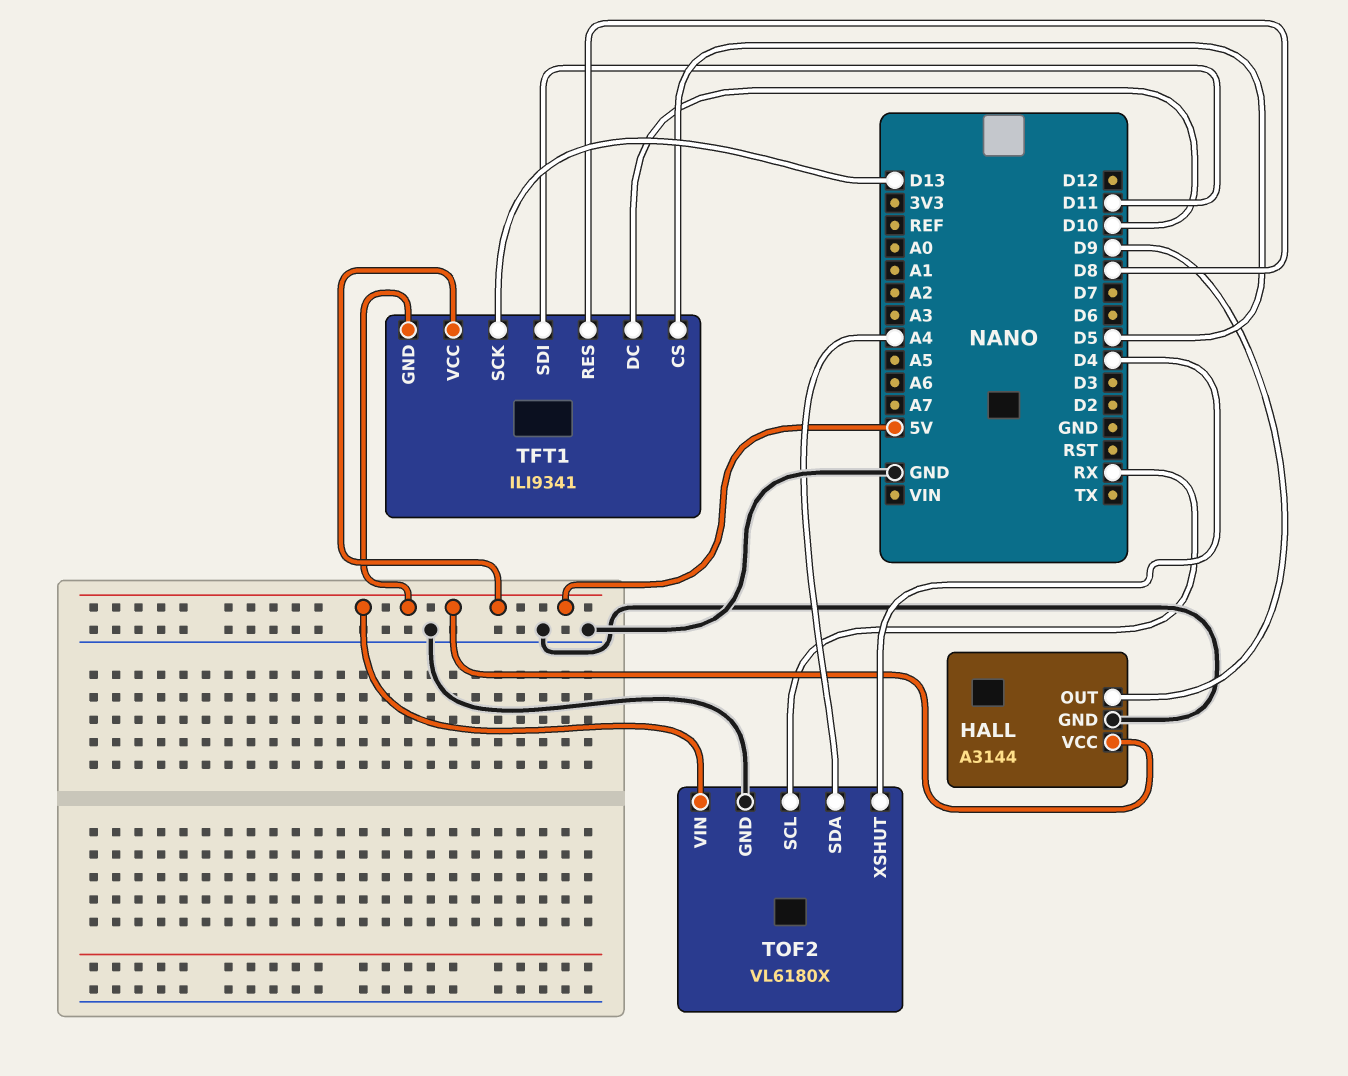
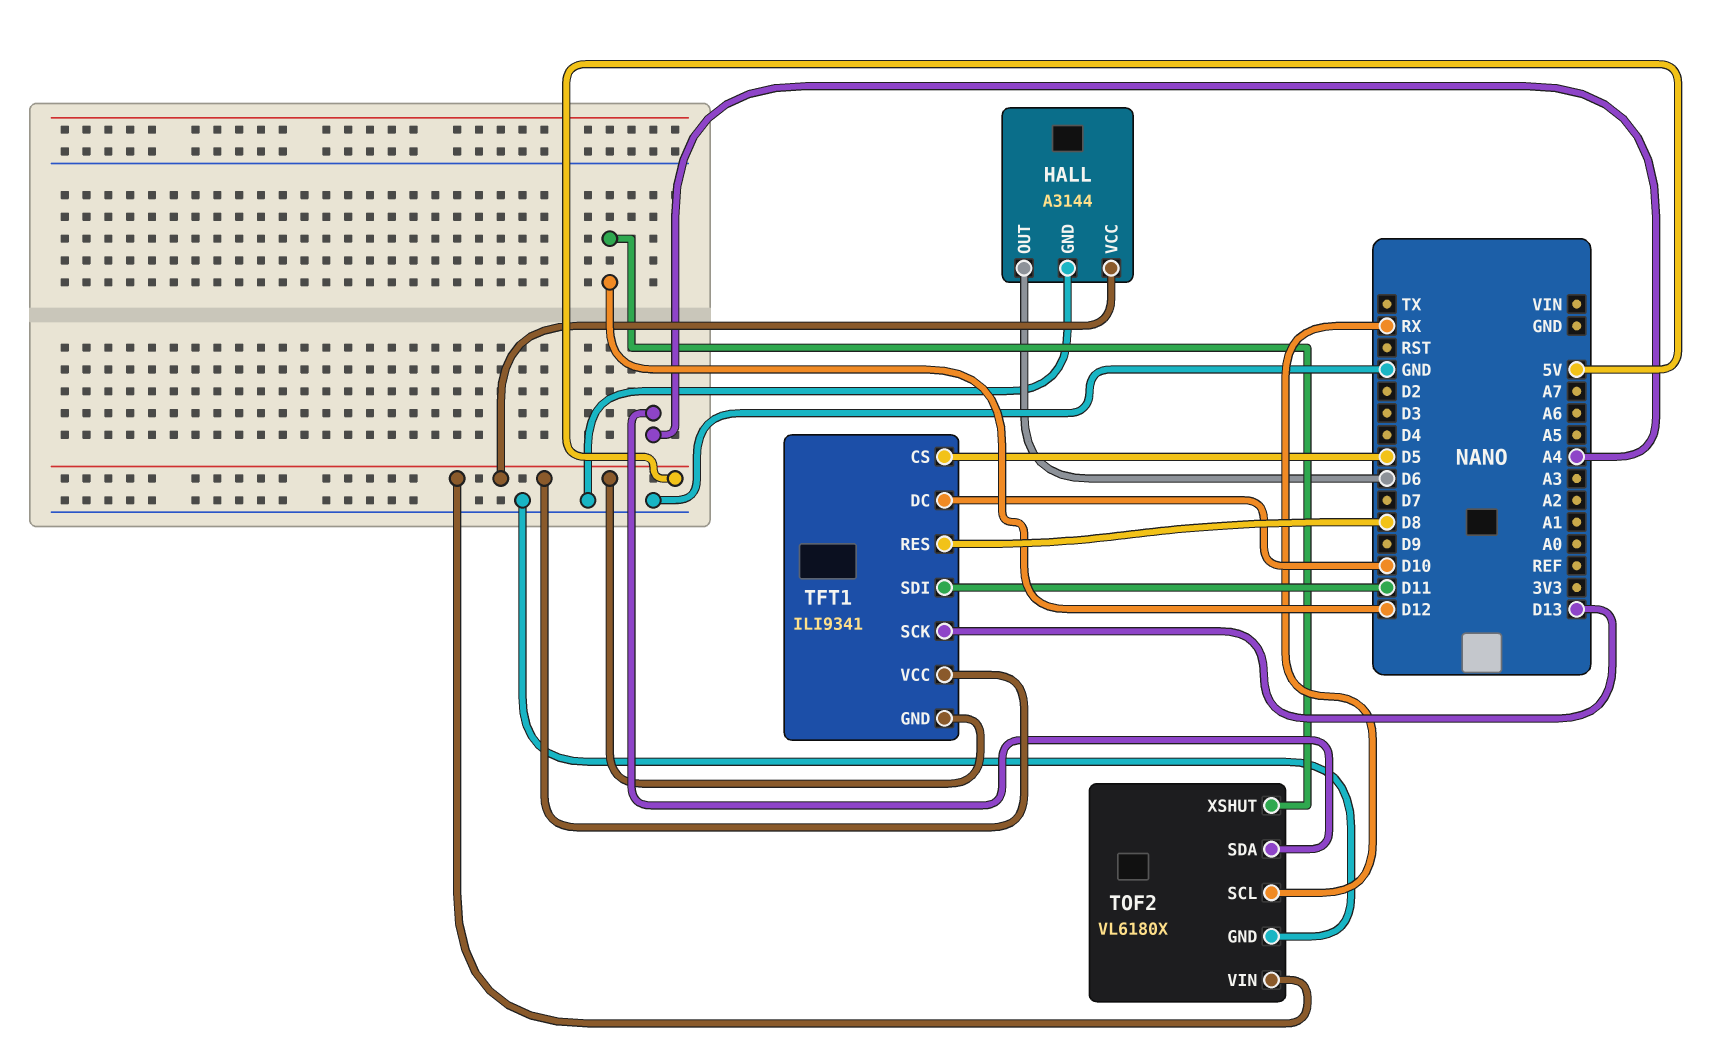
HALL pin OUT: D9 -> D6
TOF2 pin XSHUT: D4 -> D12

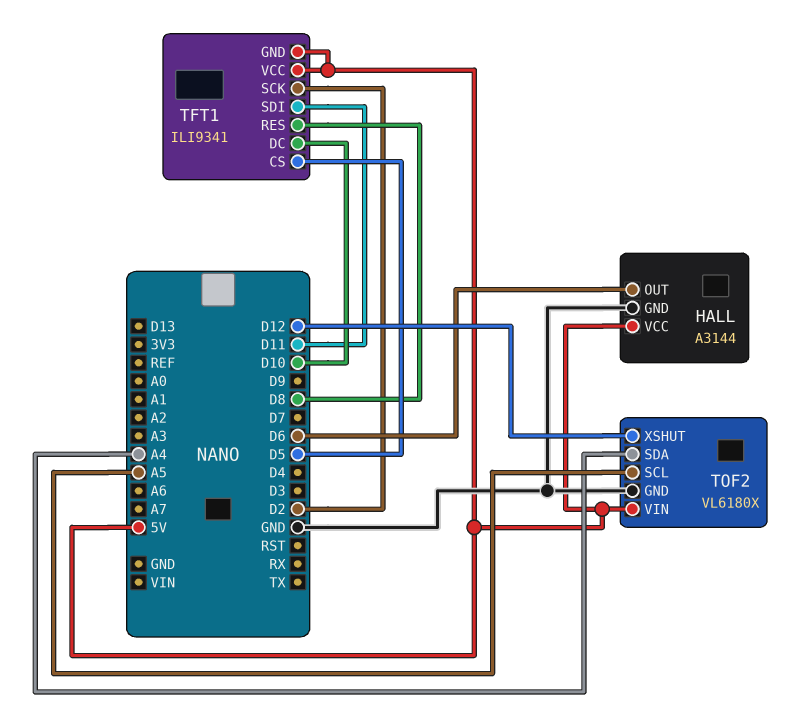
TFT1 pin SCK: D13 -> D2
TOF2 pin SCL: RX -> A5

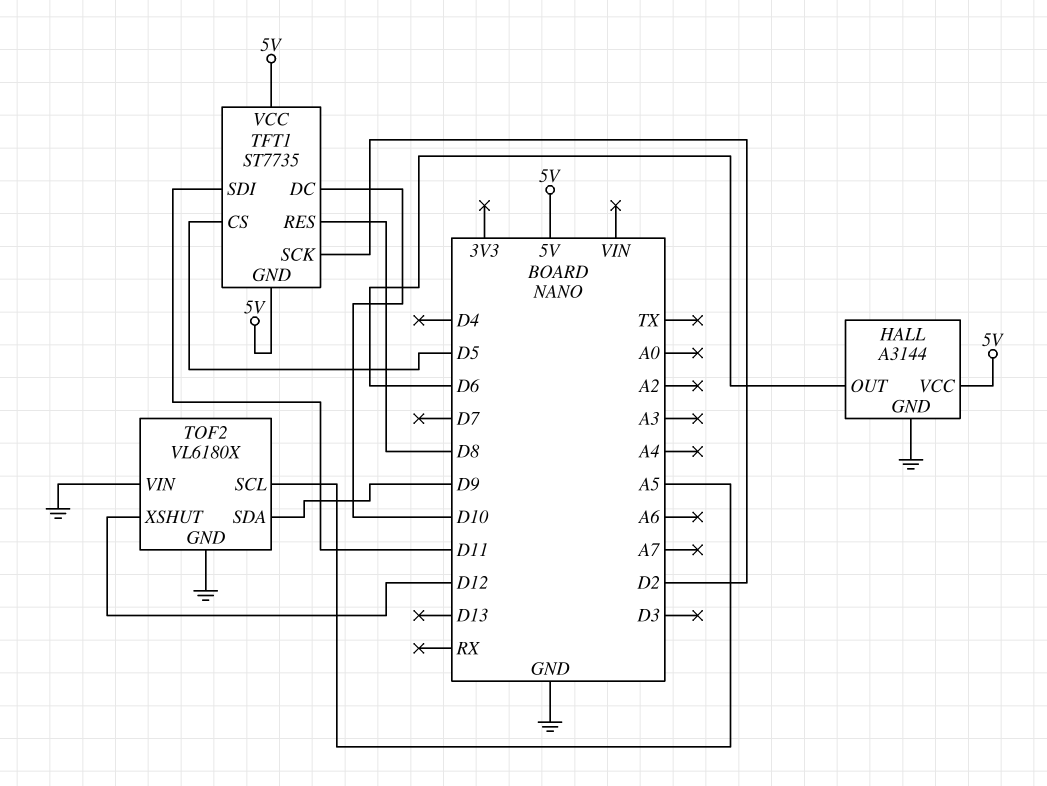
TFT1: ILI9341 -> ST7735
TOF2 pin SDA: A4 -> D9
TOF2 pin VIN: 5V -> GND

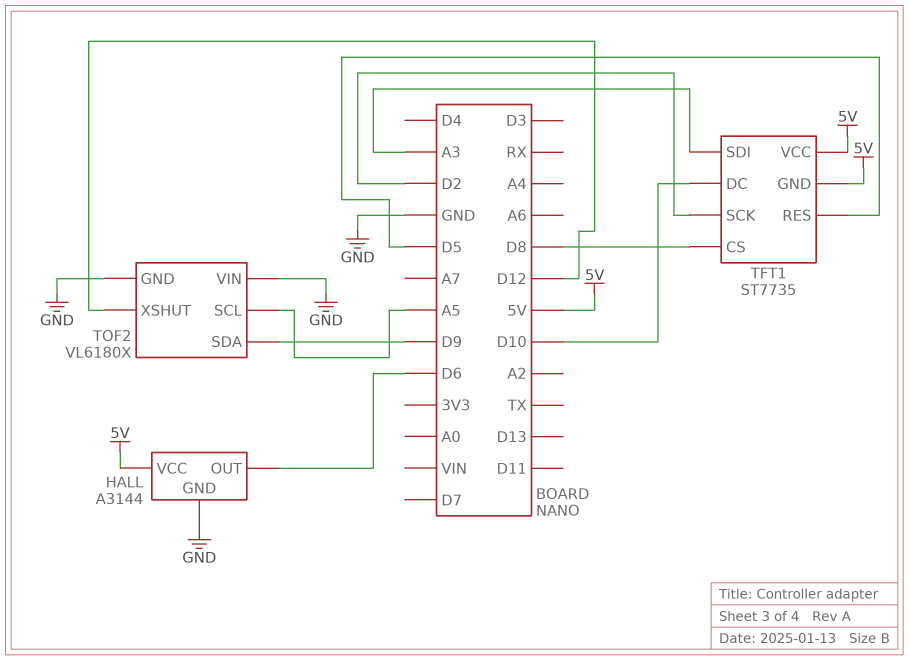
TFT1 pin CS: D5 -> D8
TFT1 pin RES: D8 -> D5
TFT1 pin SDI: D11 -> A3

